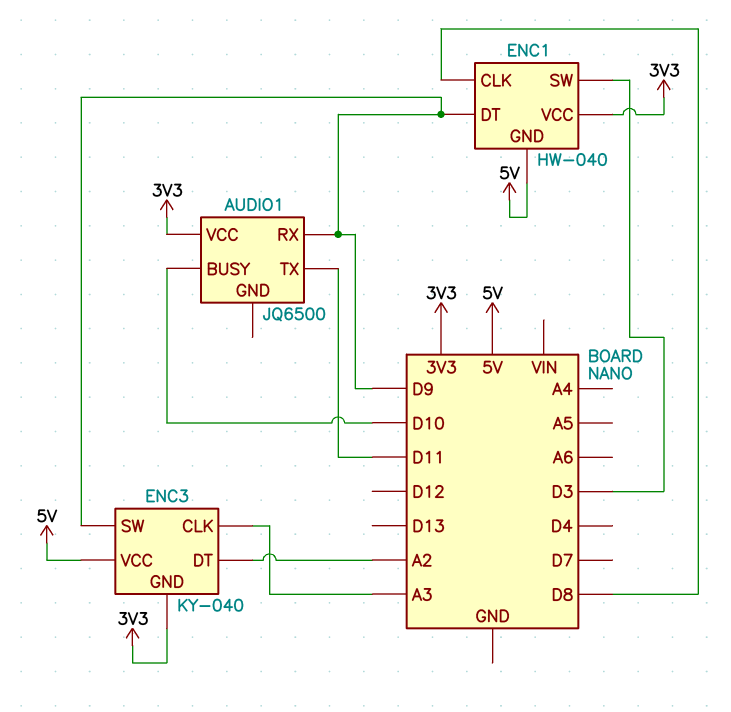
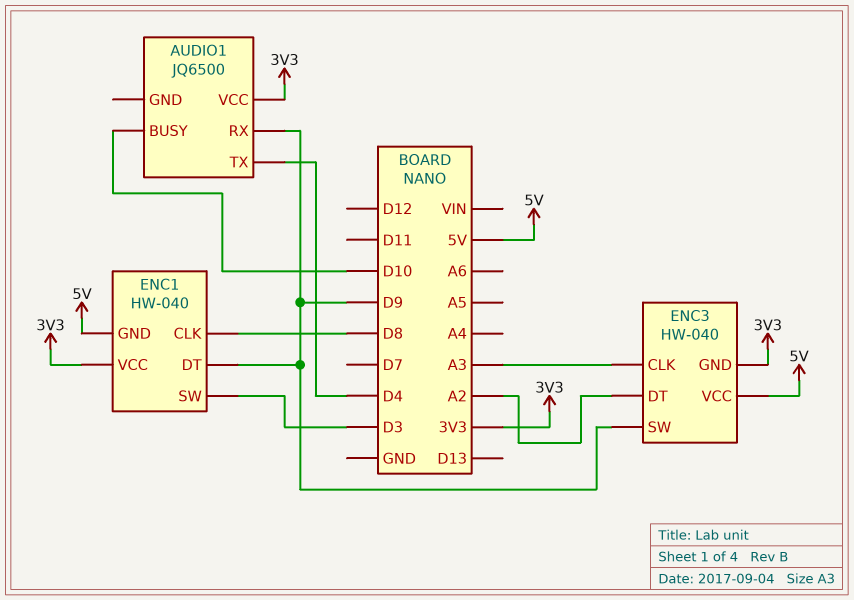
AUDIO1 pin TX: D11 -> D4
ENC3: KY-040 -> HW-040

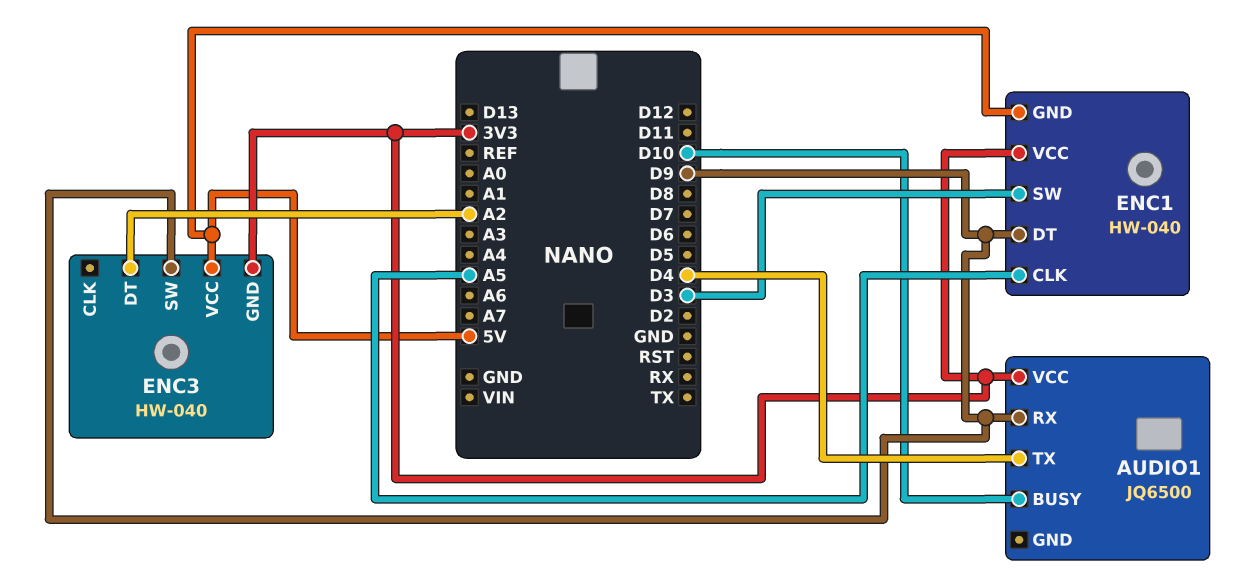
ENC1 pin CLK: D8 -> A5
ENC3 pin CLK: A3 -> none

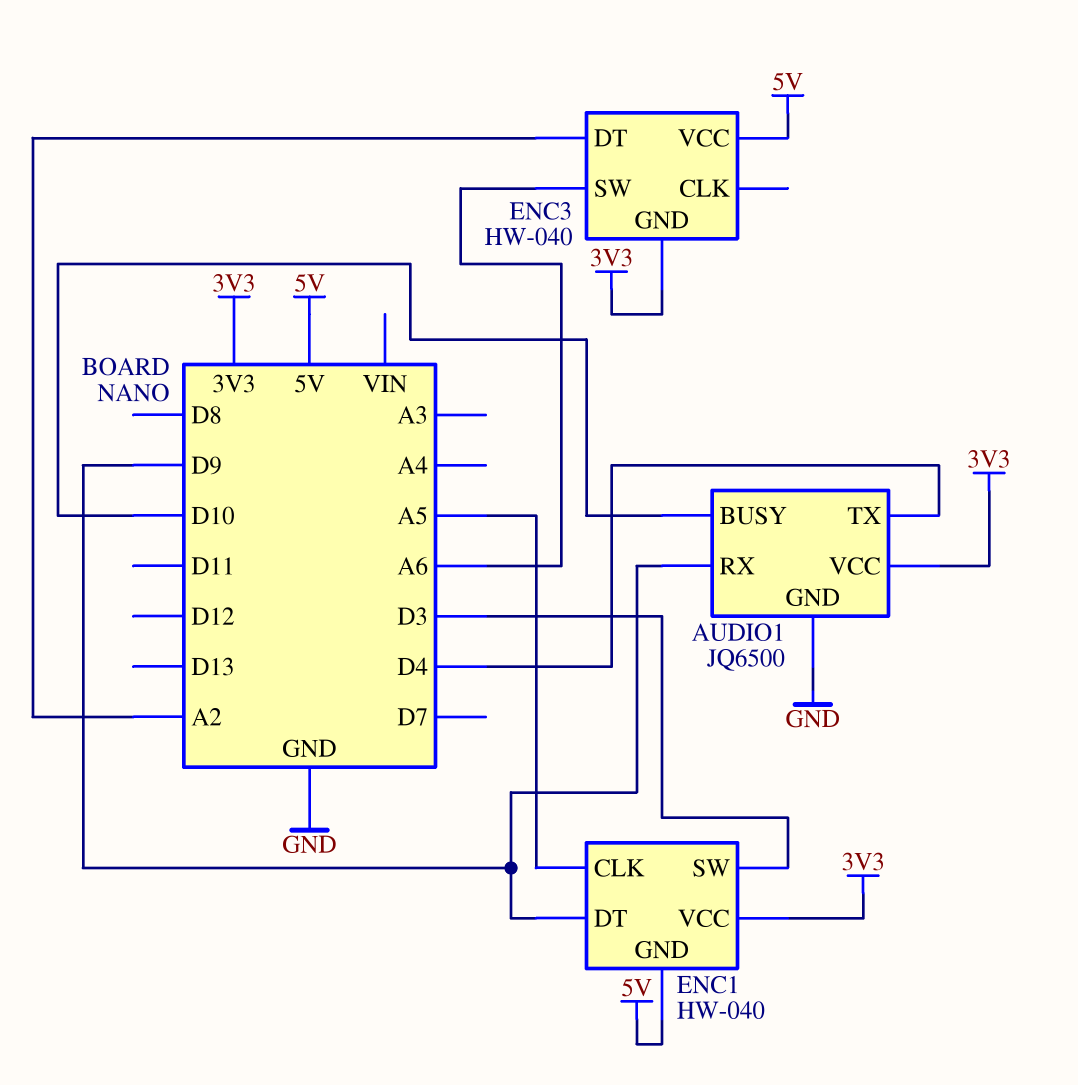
AUDIO1 pin GND: none -> GND
ENC3 pin SW: D9 -> A6

